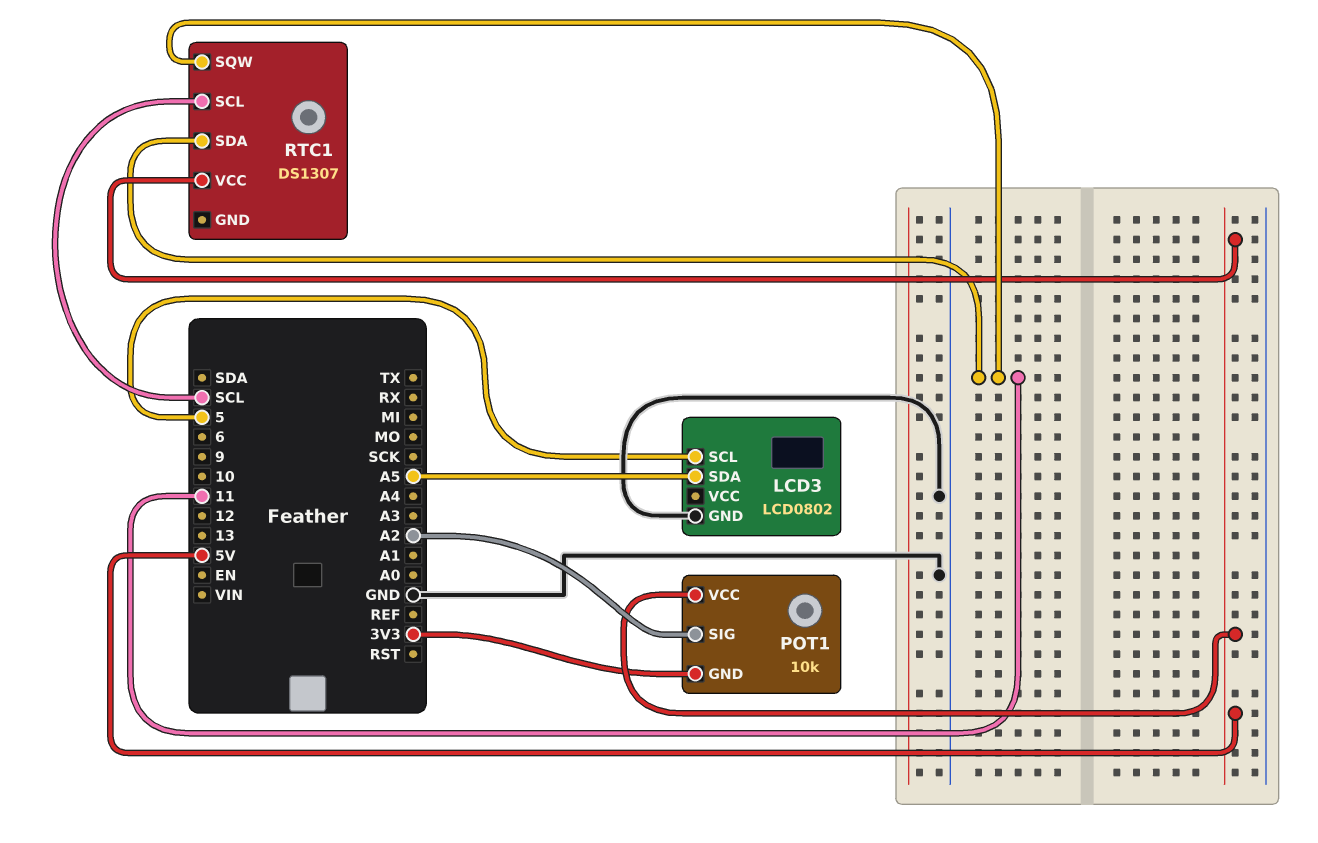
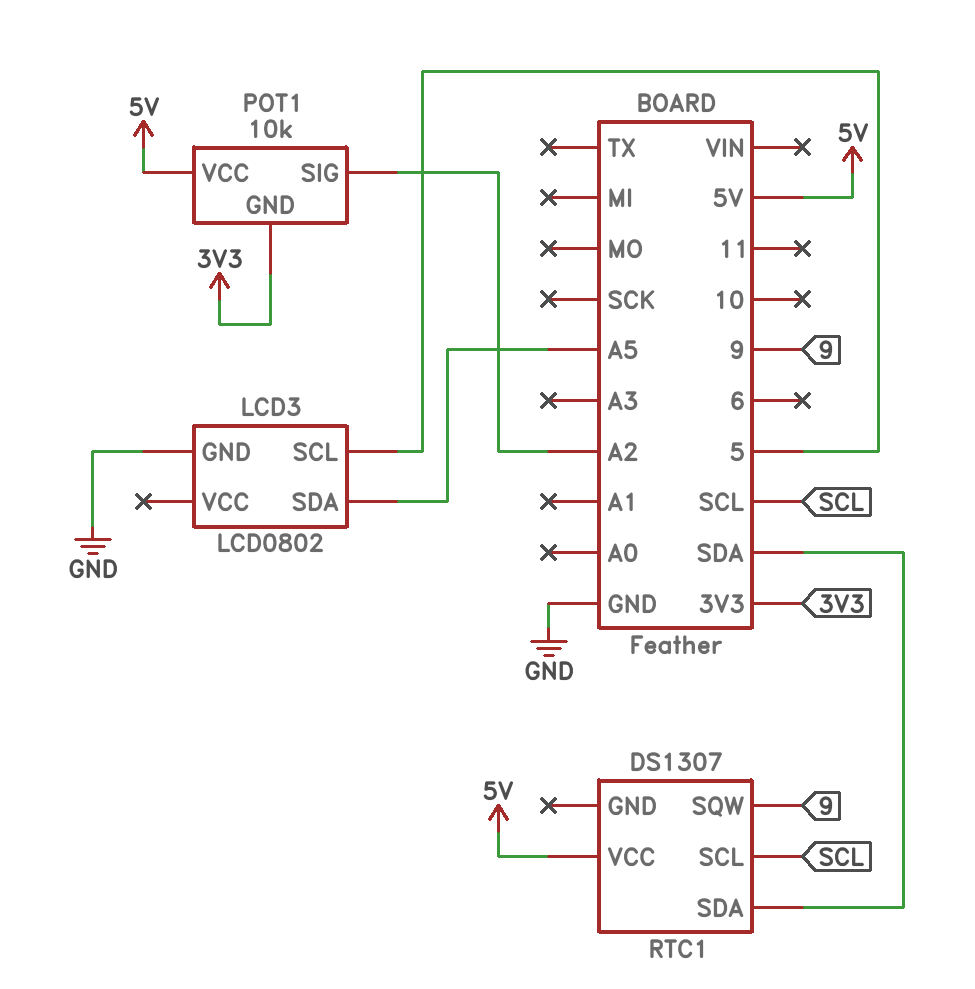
RTC1 pin SDA: 11 -> SDA
RTC1 pin SQW: 11 -> 9

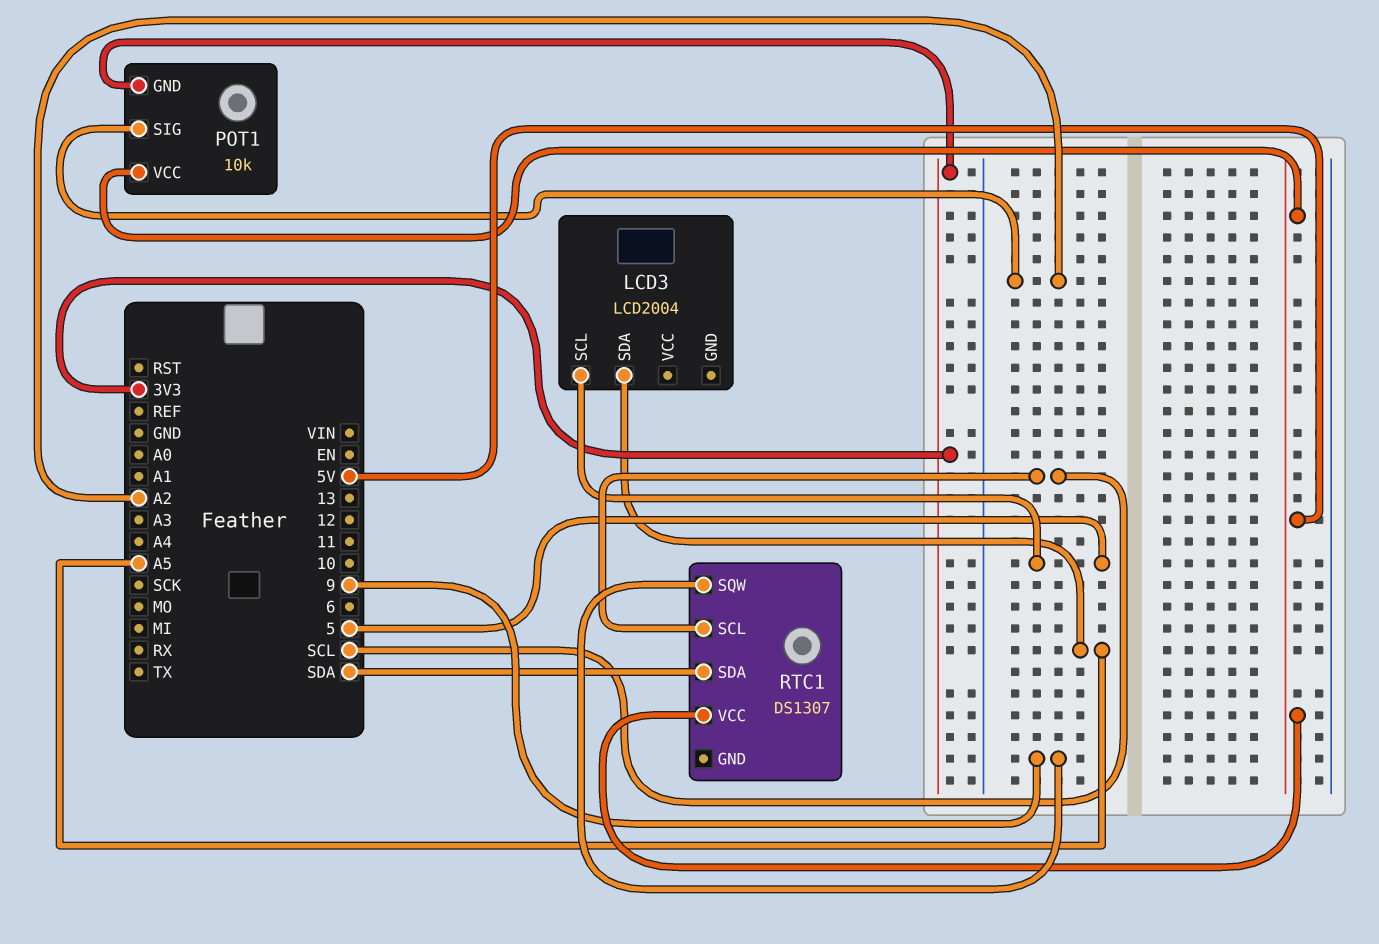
LCD3: LCD0802 -> LCD2004
LCD3 pin GND: GND -> none

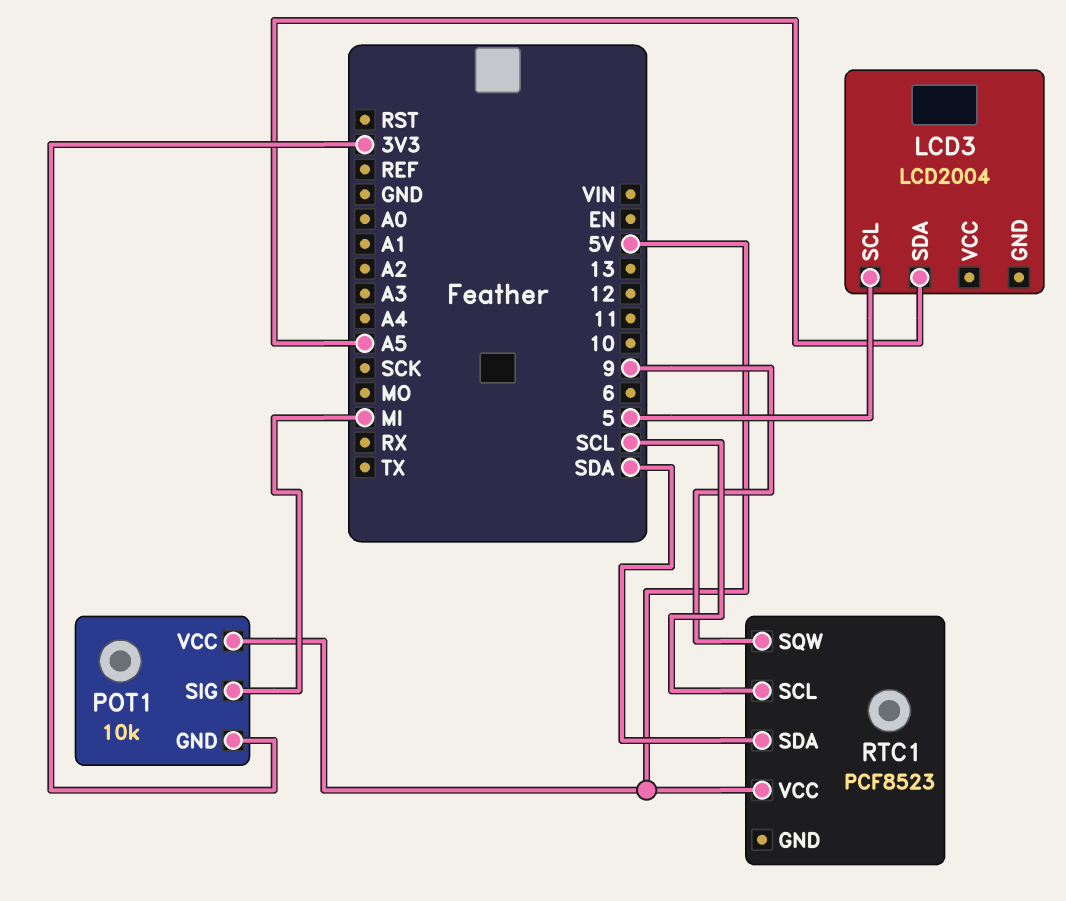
POT1 pin SIG: A2 -> MI
RTC1: DS1307 -> PCF8523

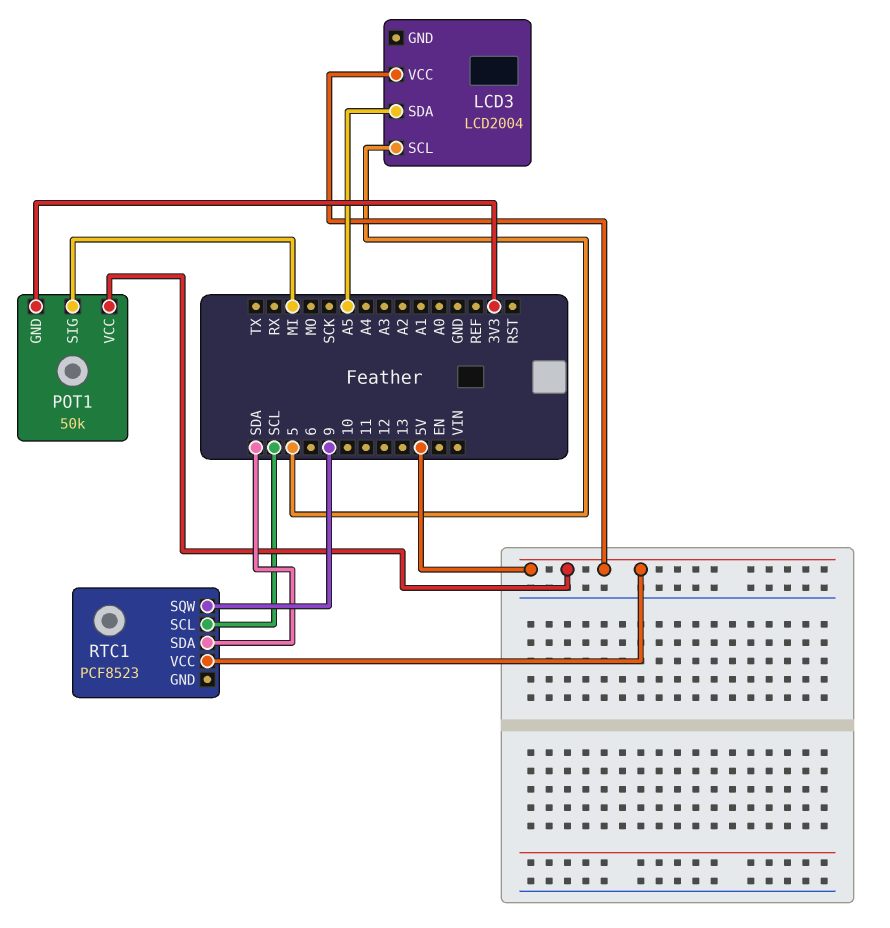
LCD3 pin VCC: none -> 5V
POT1: 10k -> 50k

